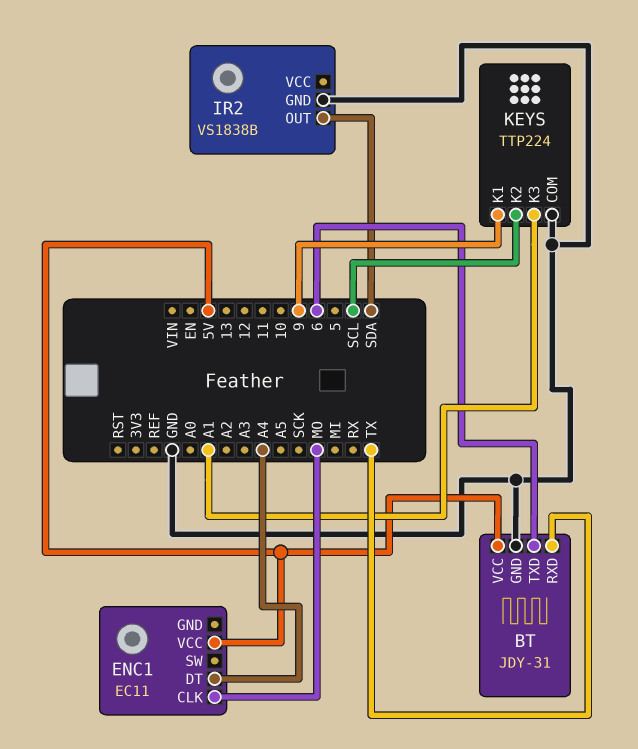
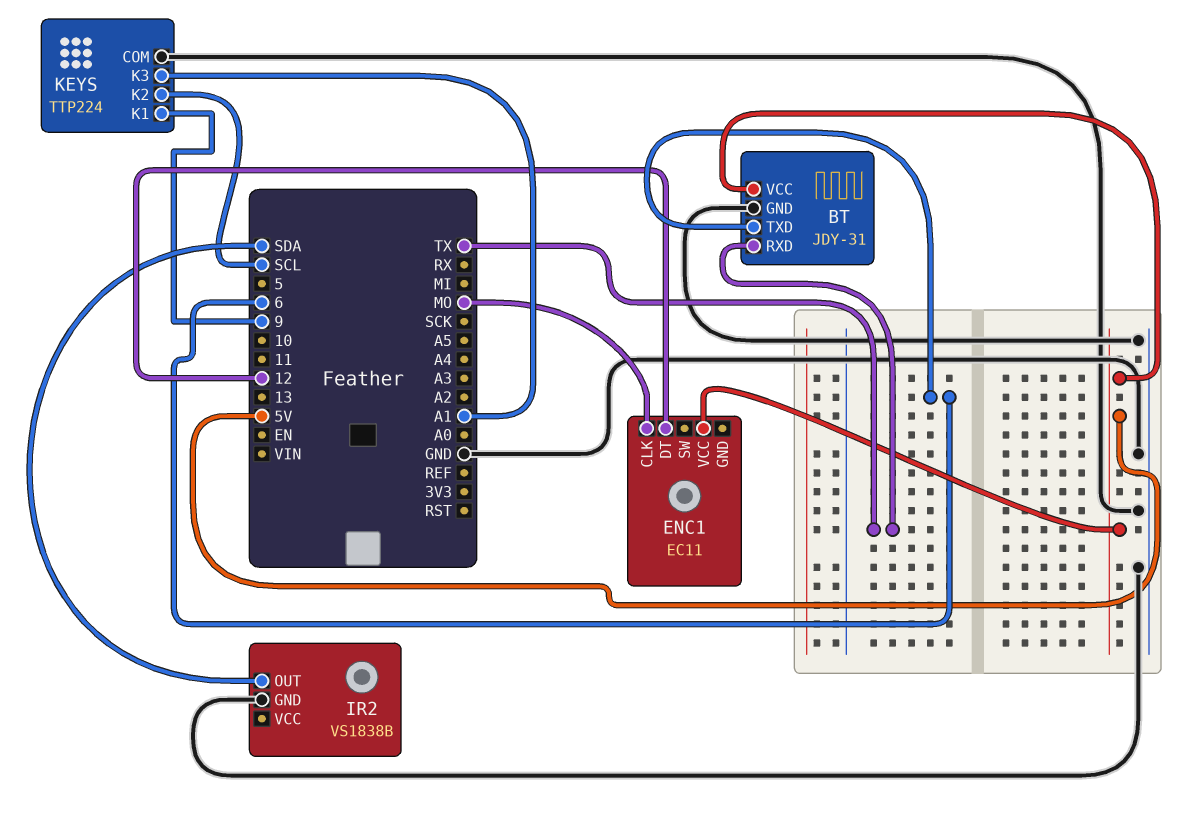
ENC1 pin DT: A4 -> 12

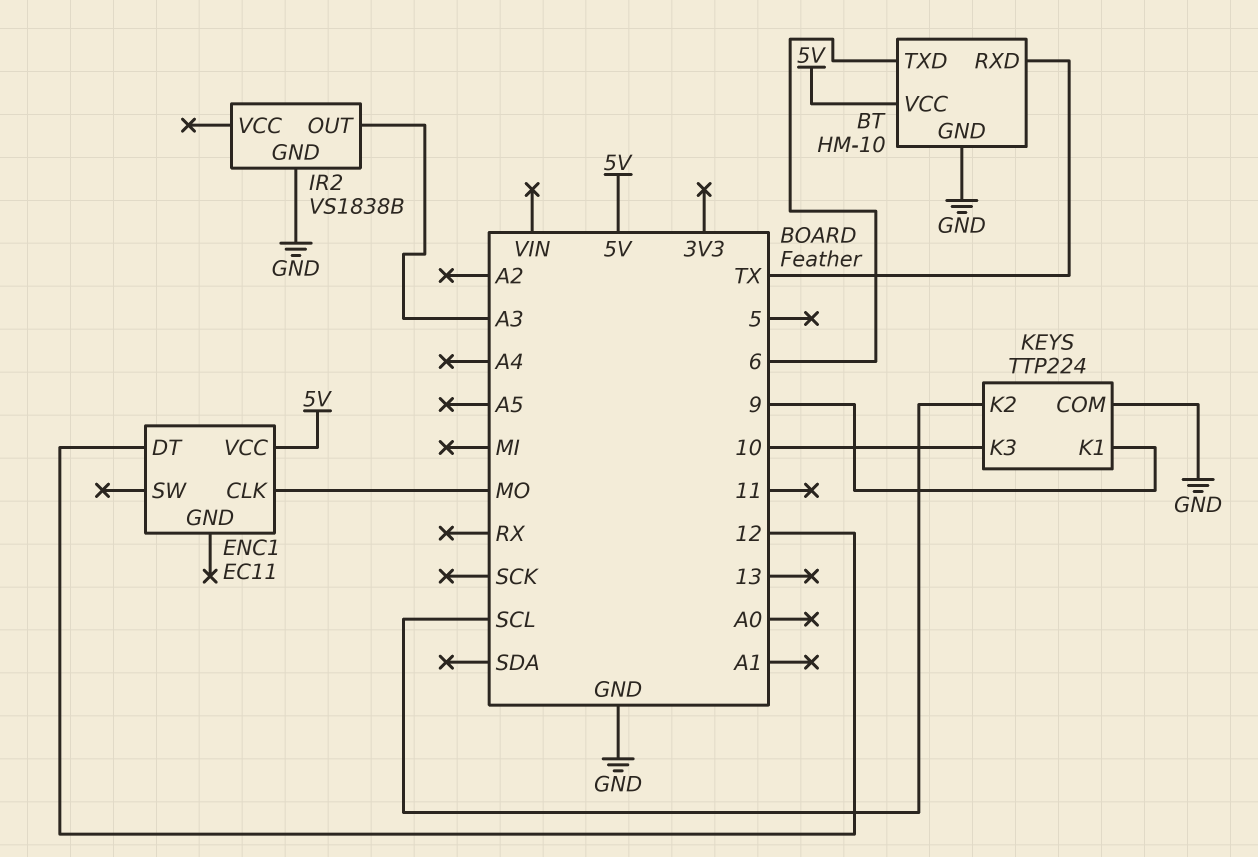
BT: JDY-31 -> HM-10
IR2 pin OUT: SDA -> A3
KEYS pin K3: A1 -> 10

